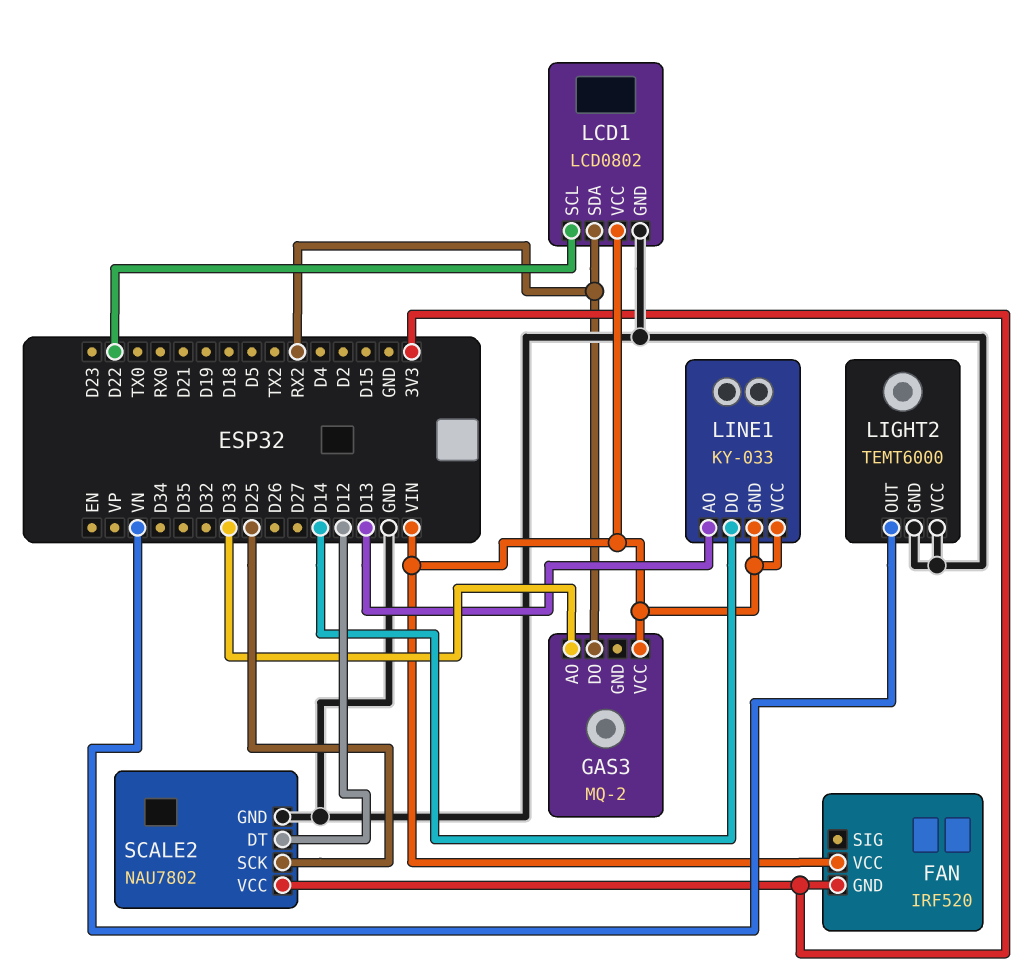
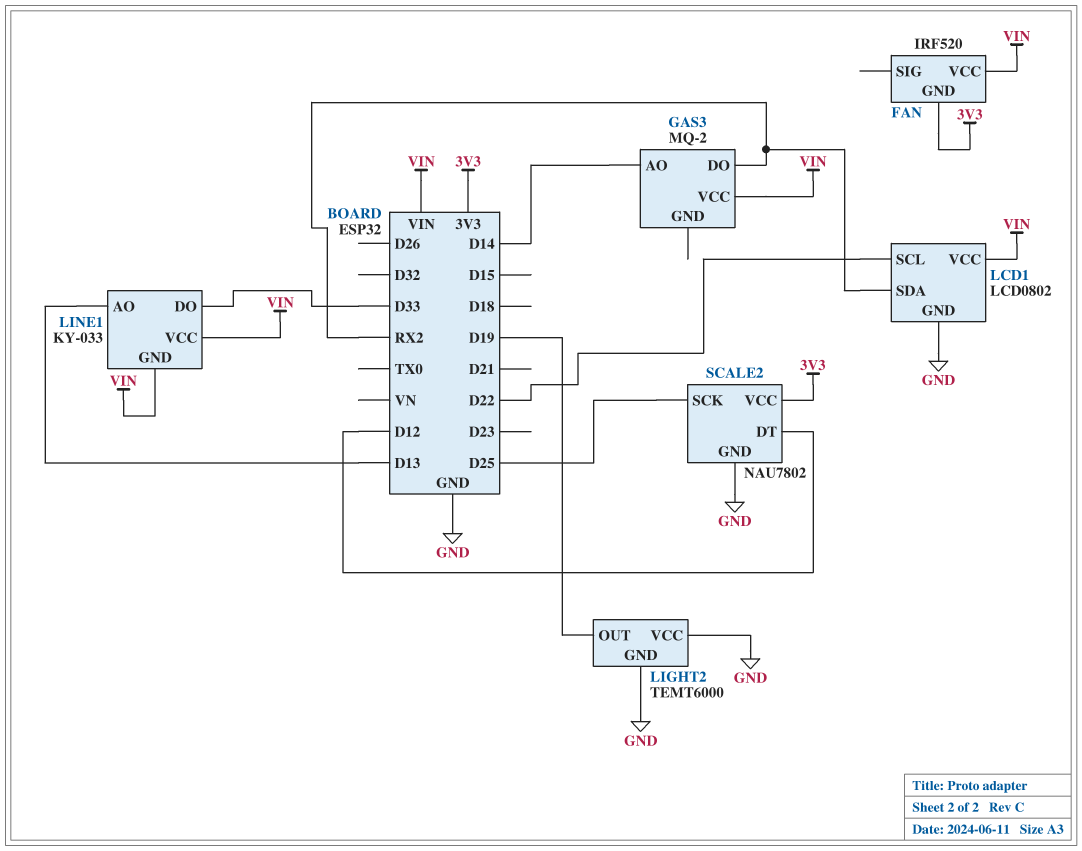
GAS3 pin AO: D33 -> D14
LIGHT2 pin OUT: VN -> D19
LINE1 pin DO: D14 -> D33

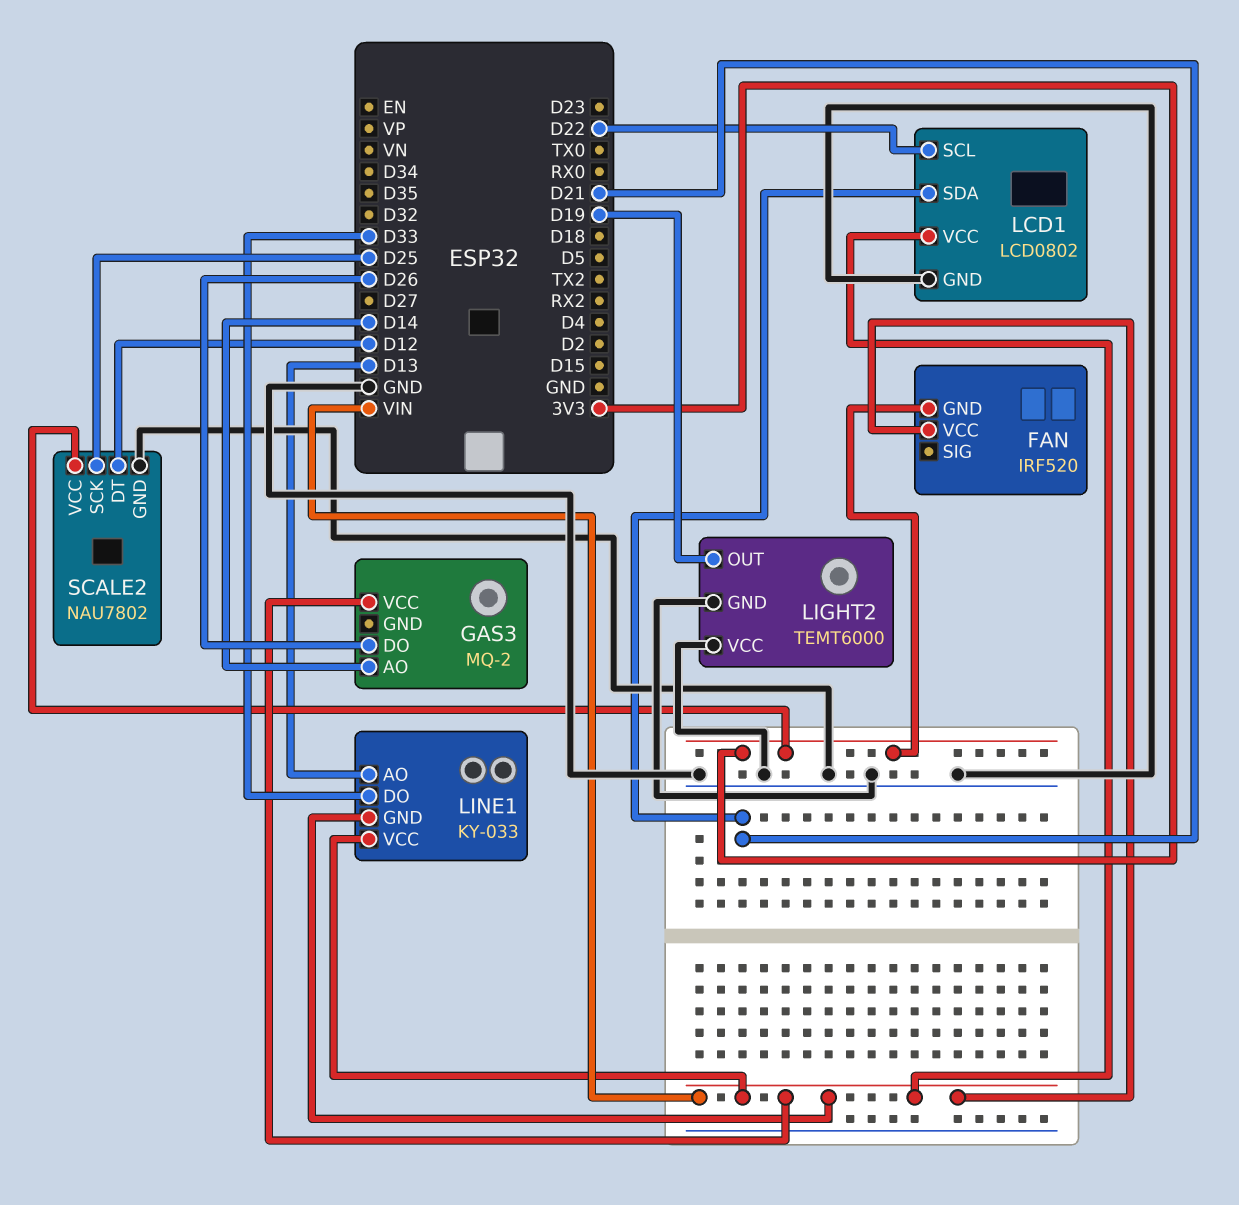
GAS3 pin DO: RX2 -> D26
LCD1 pin SDA: RX2 -> D21

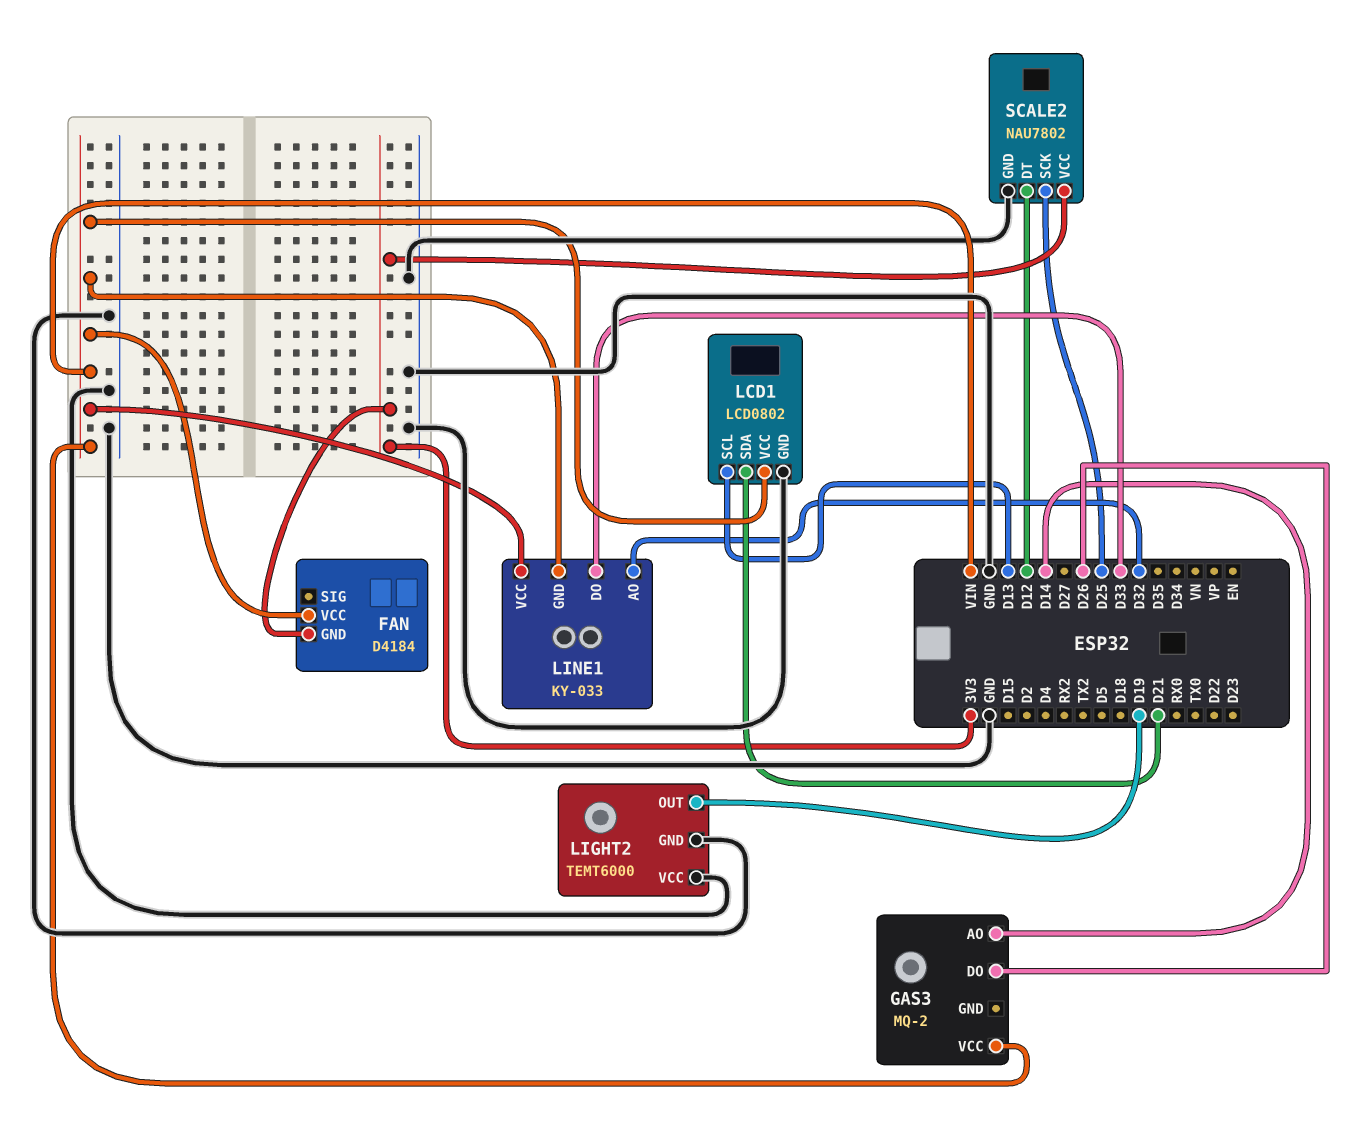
FAN: IRF520 -> D4184
LCD1 pin SCL: D22 -> D13
LINE1 pin AO: D13 -> D32

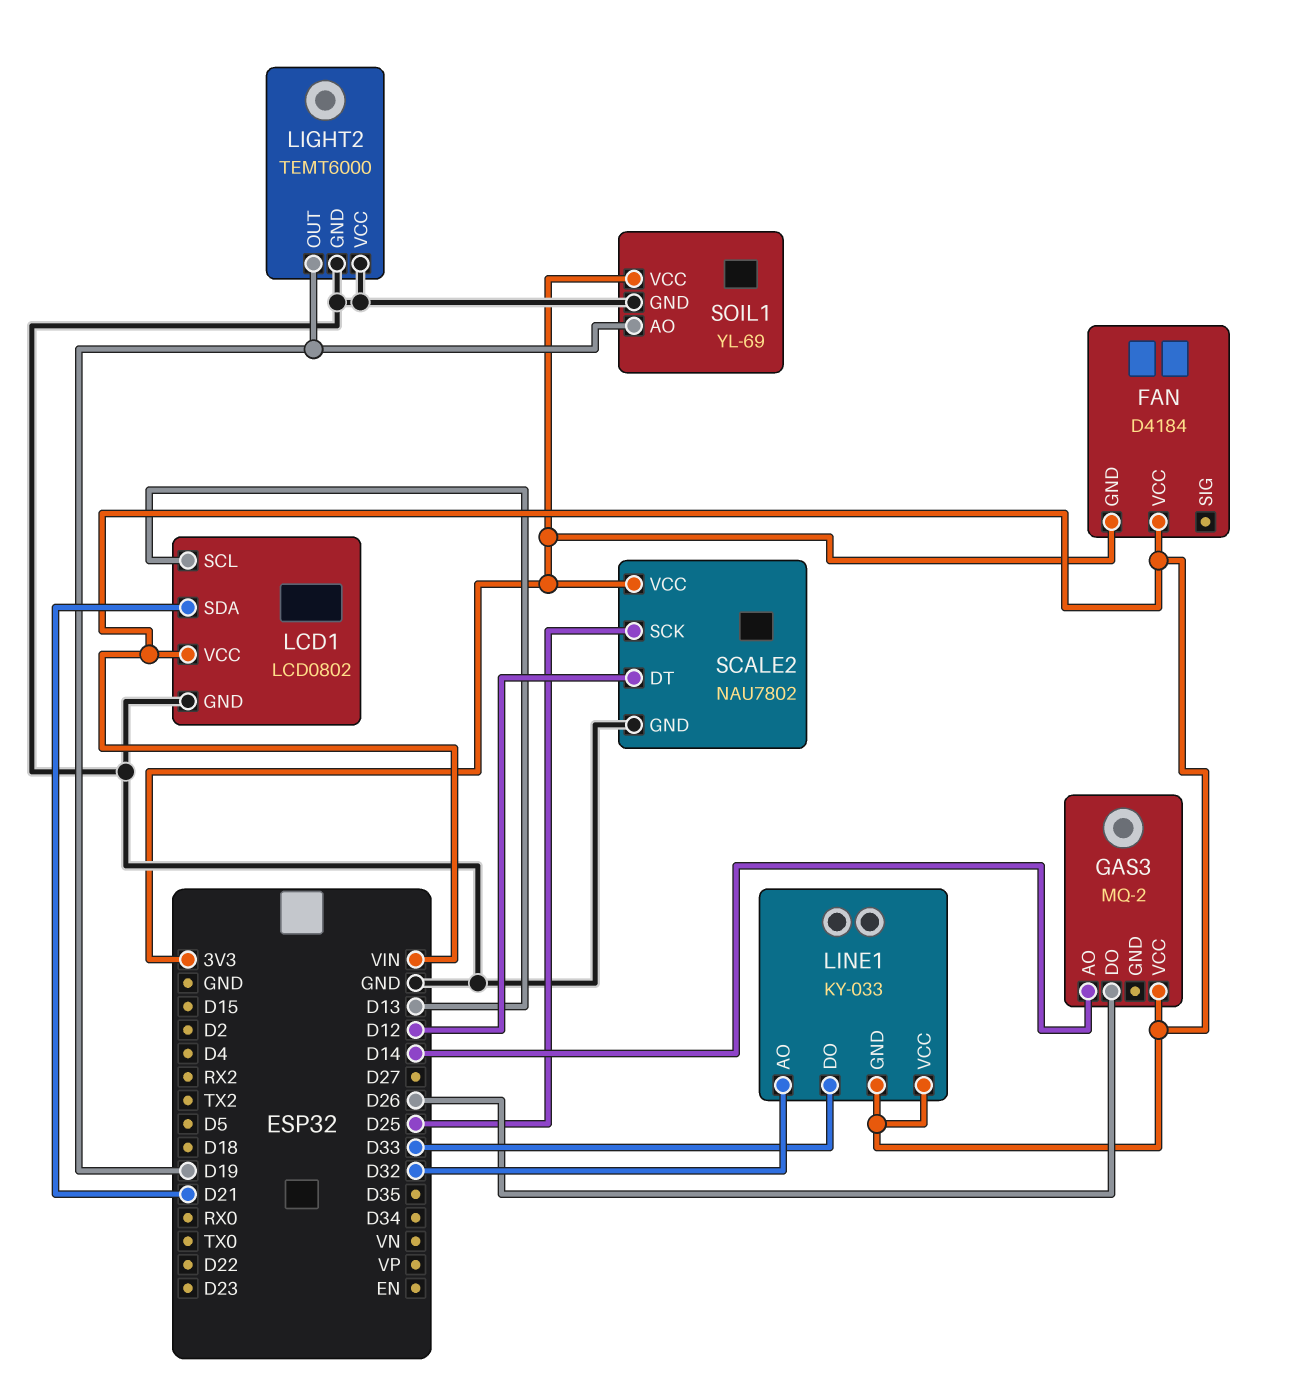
SOIL1: none -> YL-69
SOIL1 pin AO: none -> D19
SOIL1 pin GND: none -> GND
SOIL1 pin VCC: none -> 3V3

